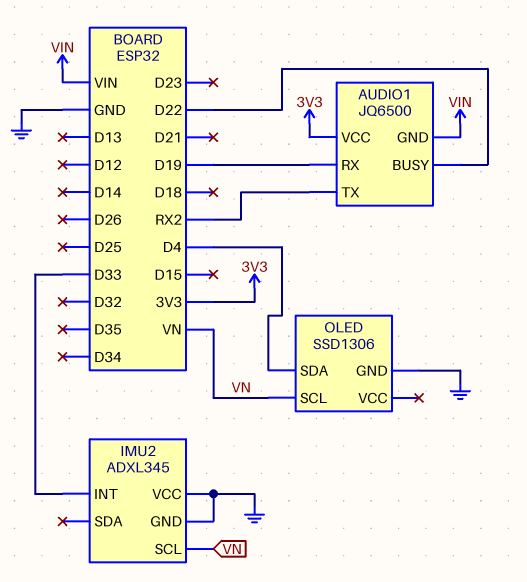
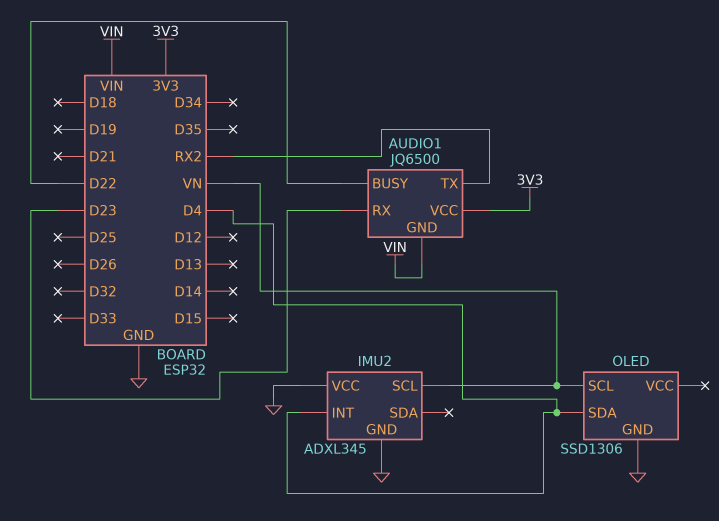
AUDIO1 pin RX: D19 -> D23
IMU2 pin INT: D33 -> D4

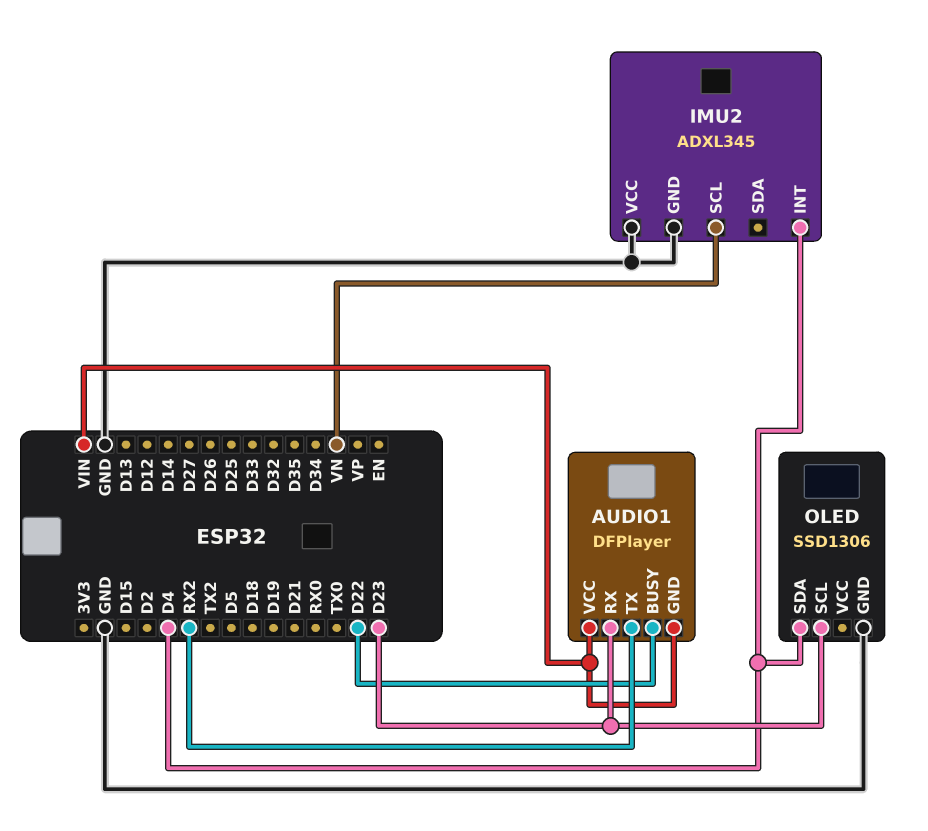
AUDIO1: JQ6500 -> DFPlayer
AUDIO1 pin VCC: 3V3 -> VIN
OLED pin SCL: VN -> D23

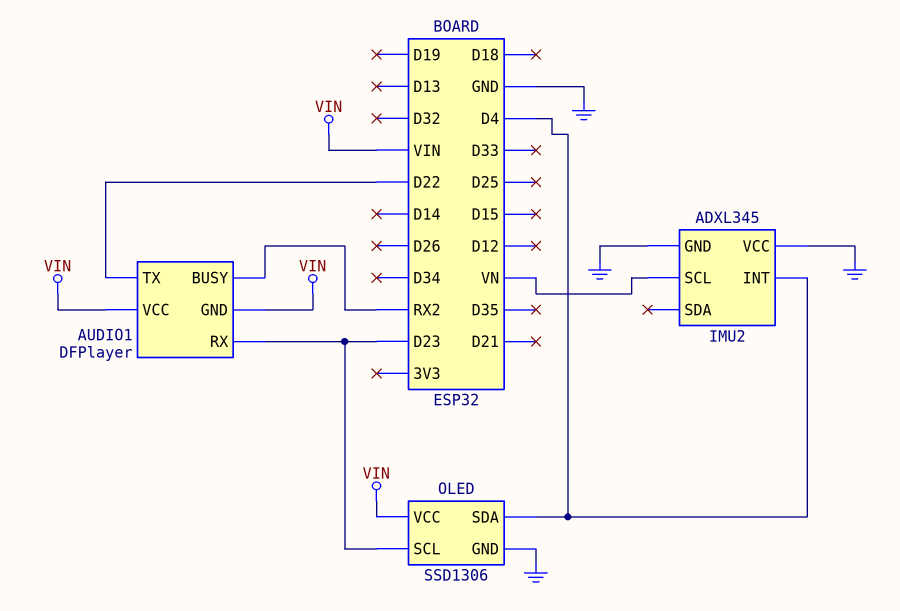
AUDIO1 pin BUSY: D22 -> RX2
AUDIO1 pin TX: RX2 -> D22
OLED pin VCC: none -> VIN

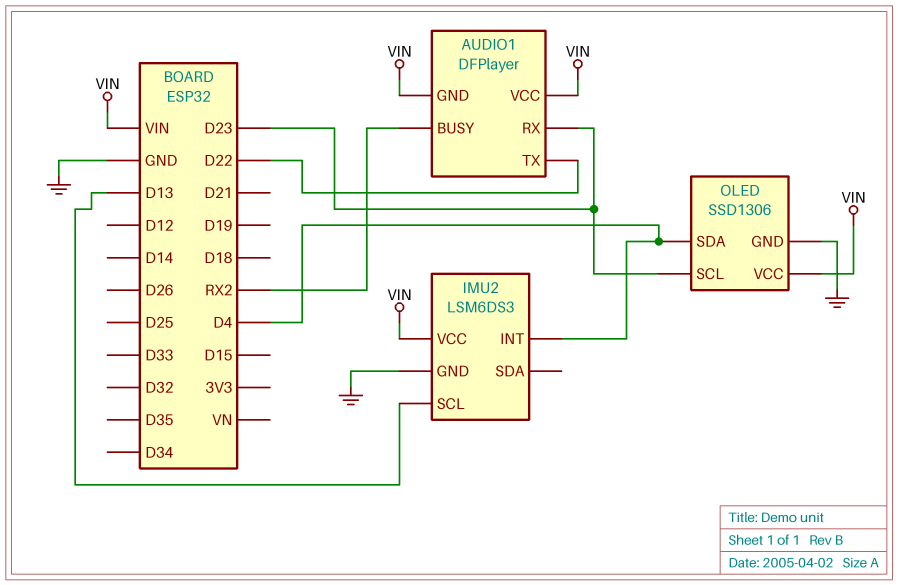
IMU2: ADXL345 -> LSM6DS3
IMU2 pin SCL: VN -> D13
IMU2 pin VCC: GND -> VIN

